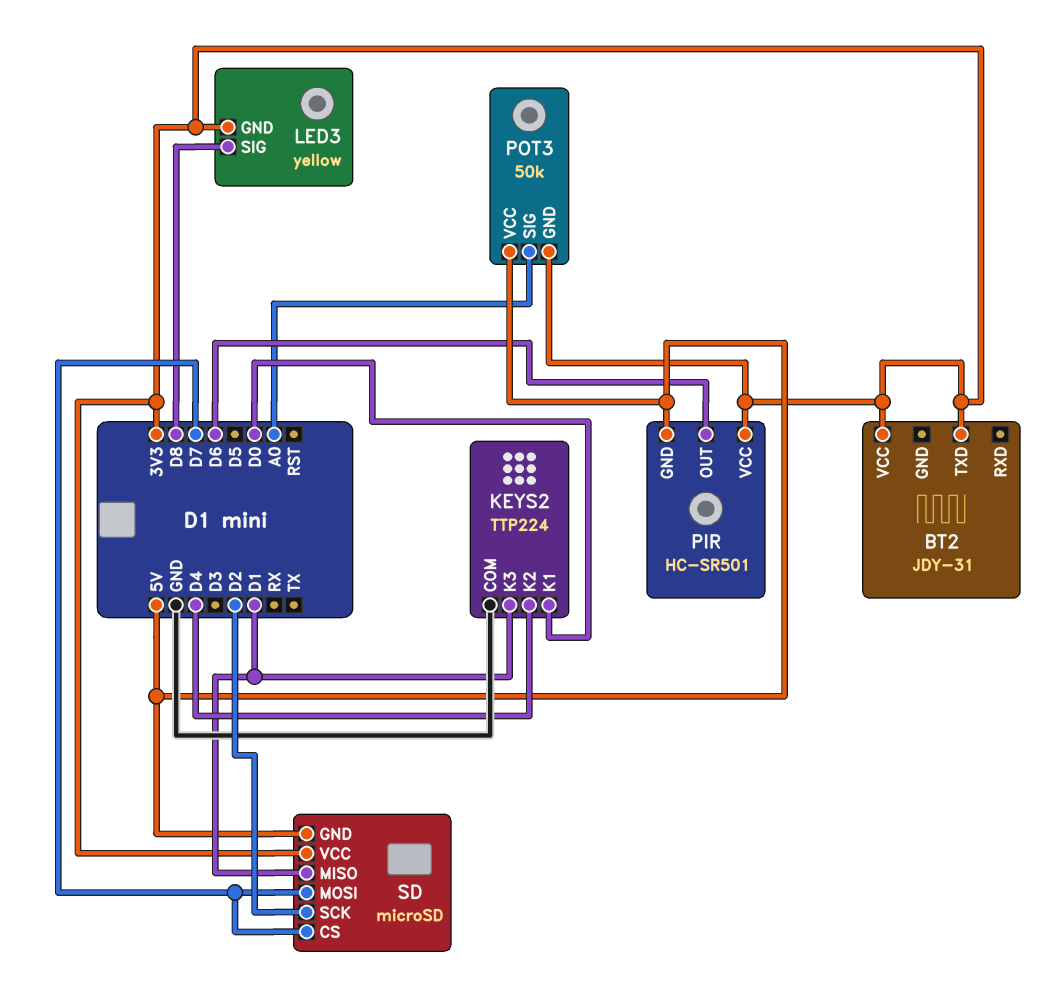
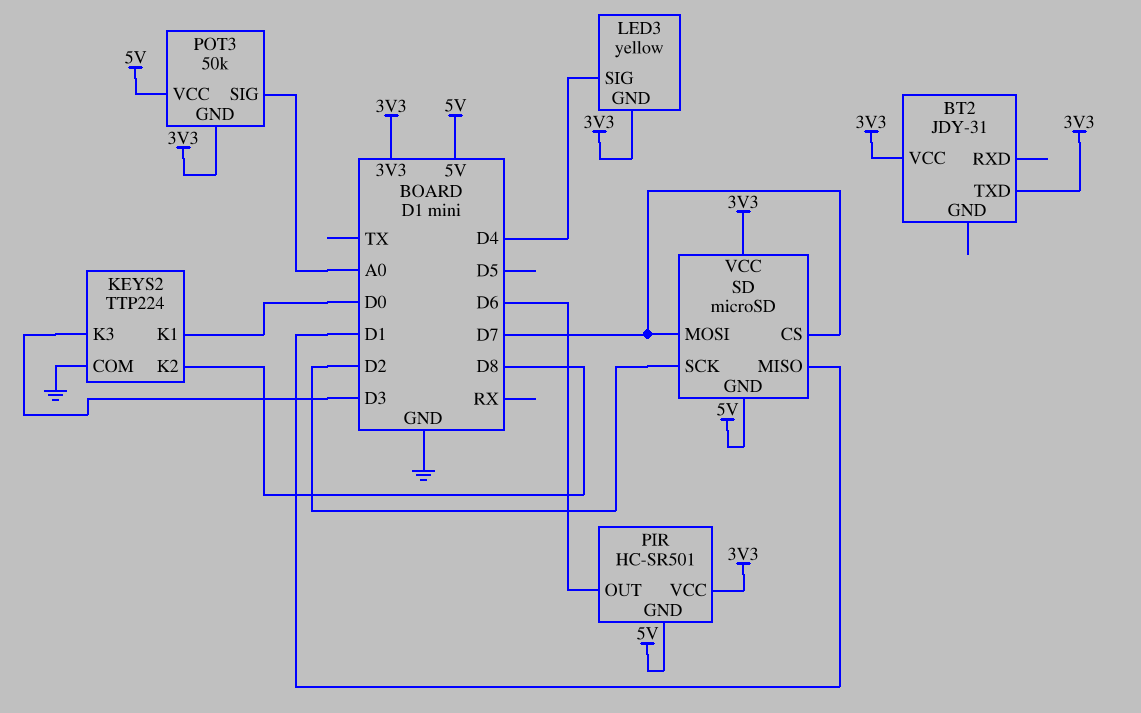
KEYS2 pin K2: D4 -> D8
KEYS2 pin K3: D1 -> D3
LED3 pin SIG: D8 -> D4

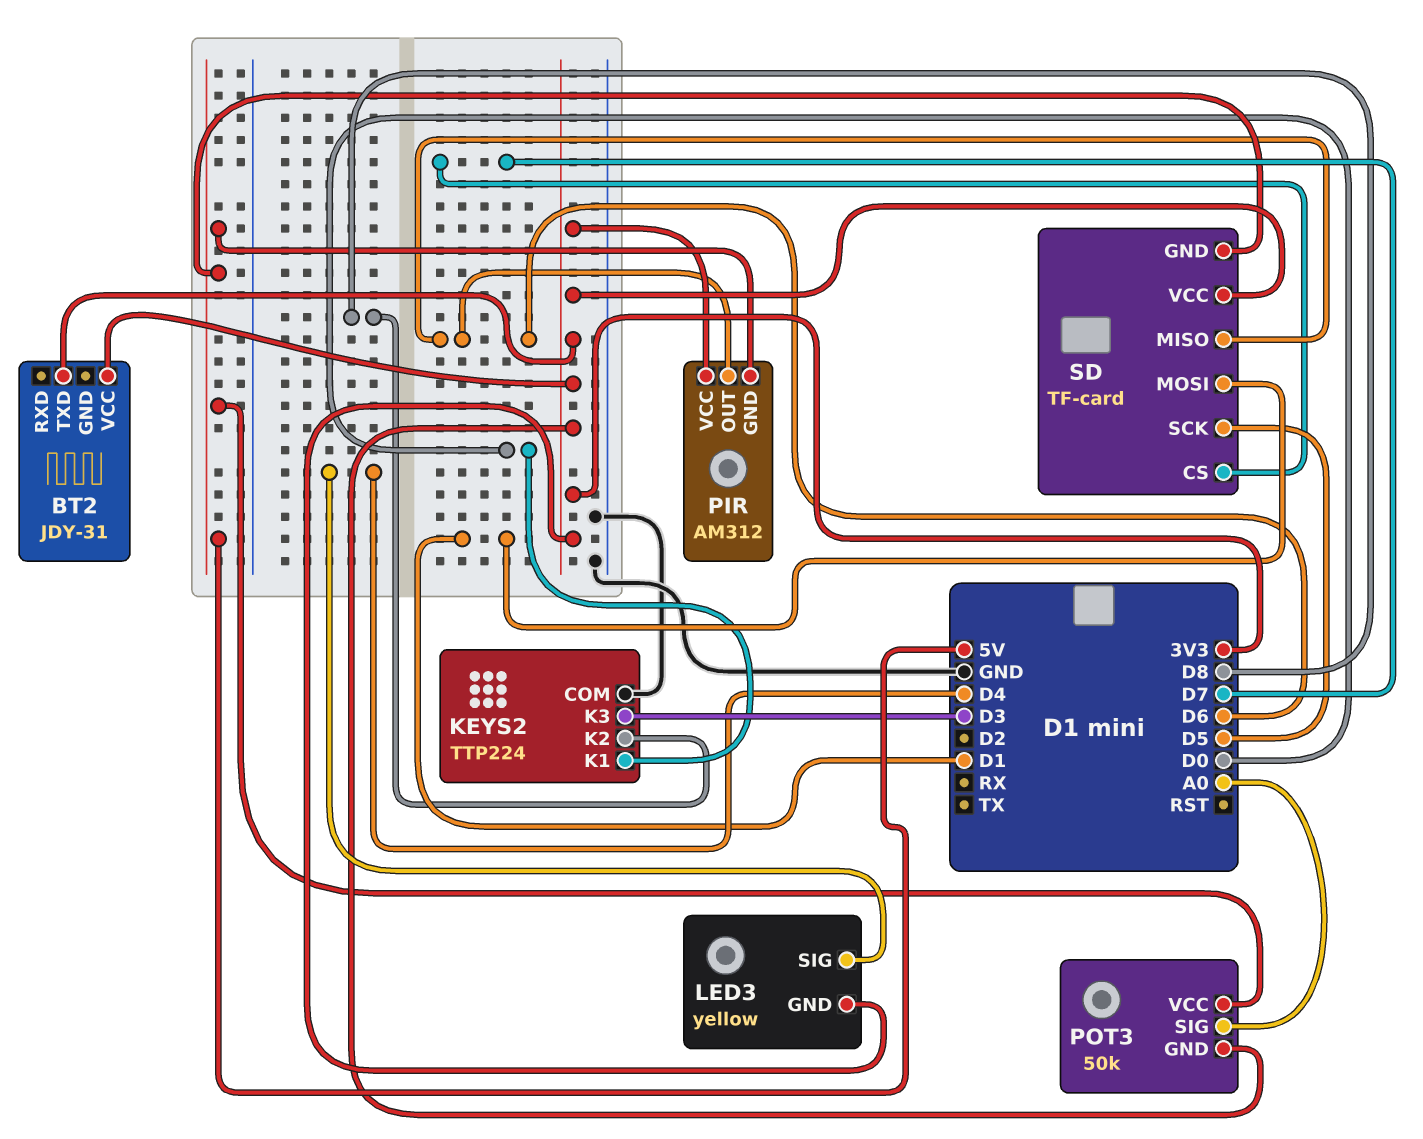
PIR: HC-SR501 -> AM312
SD: microSD -> TF-card
SD pin MISO: D1 -> D6
SD pin MOSI: D7 -> D1
SD pin SCK: D2 -> D5

